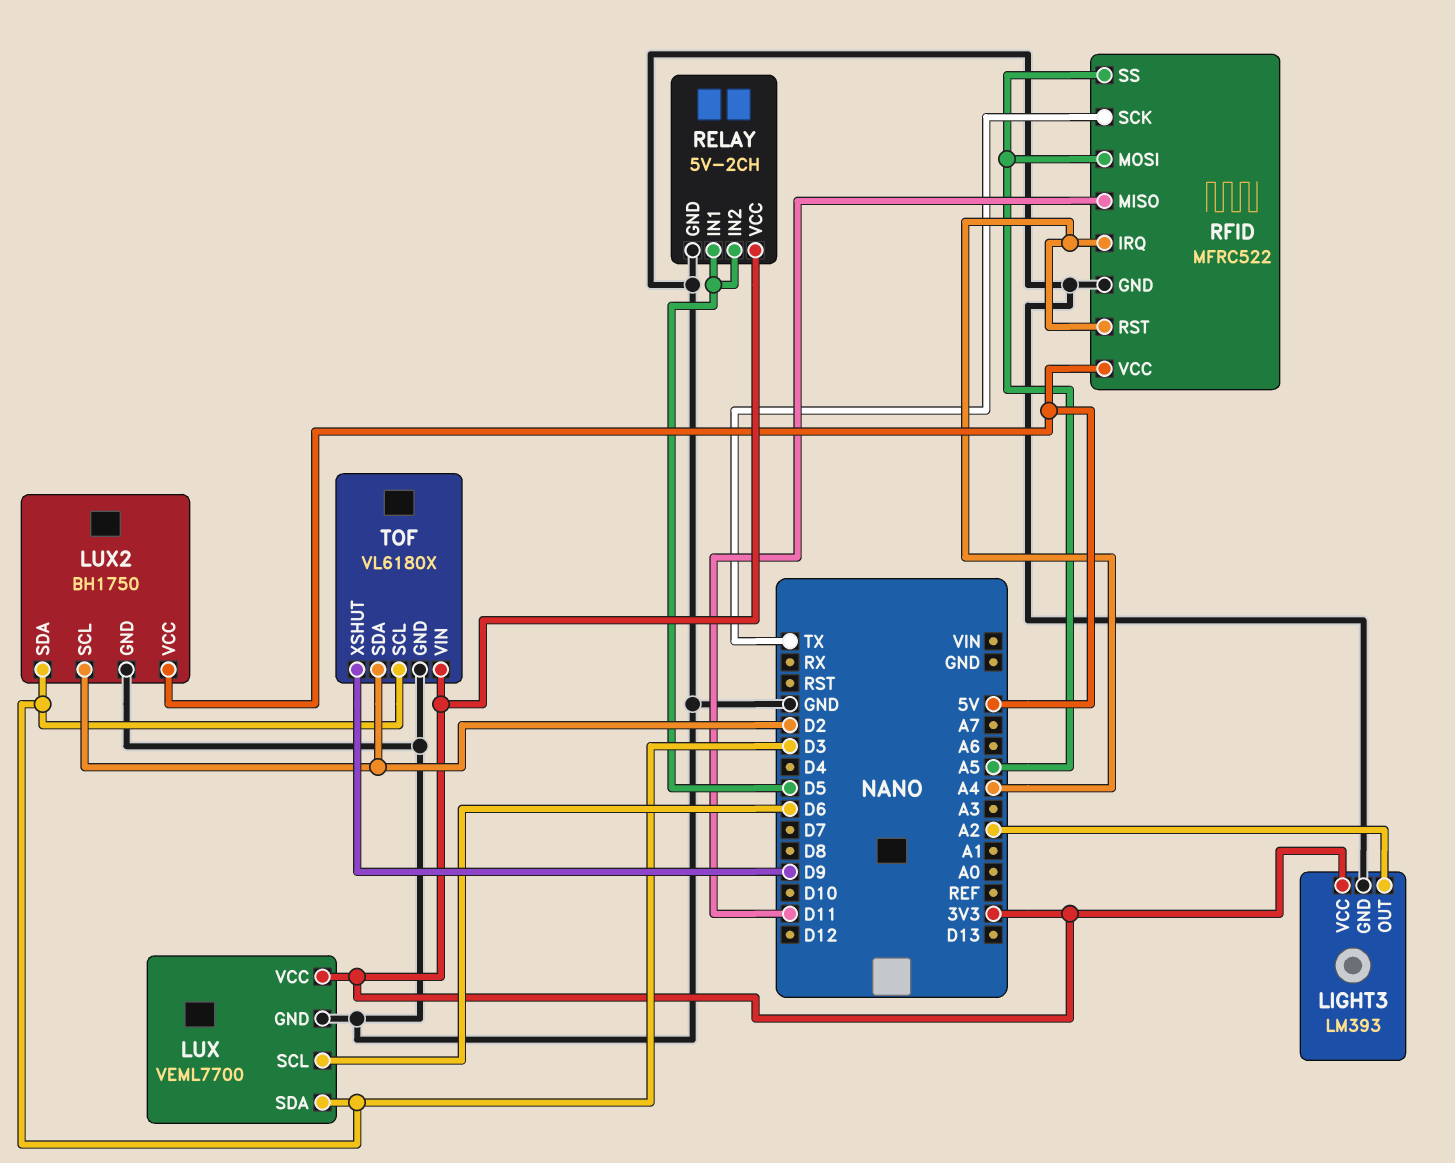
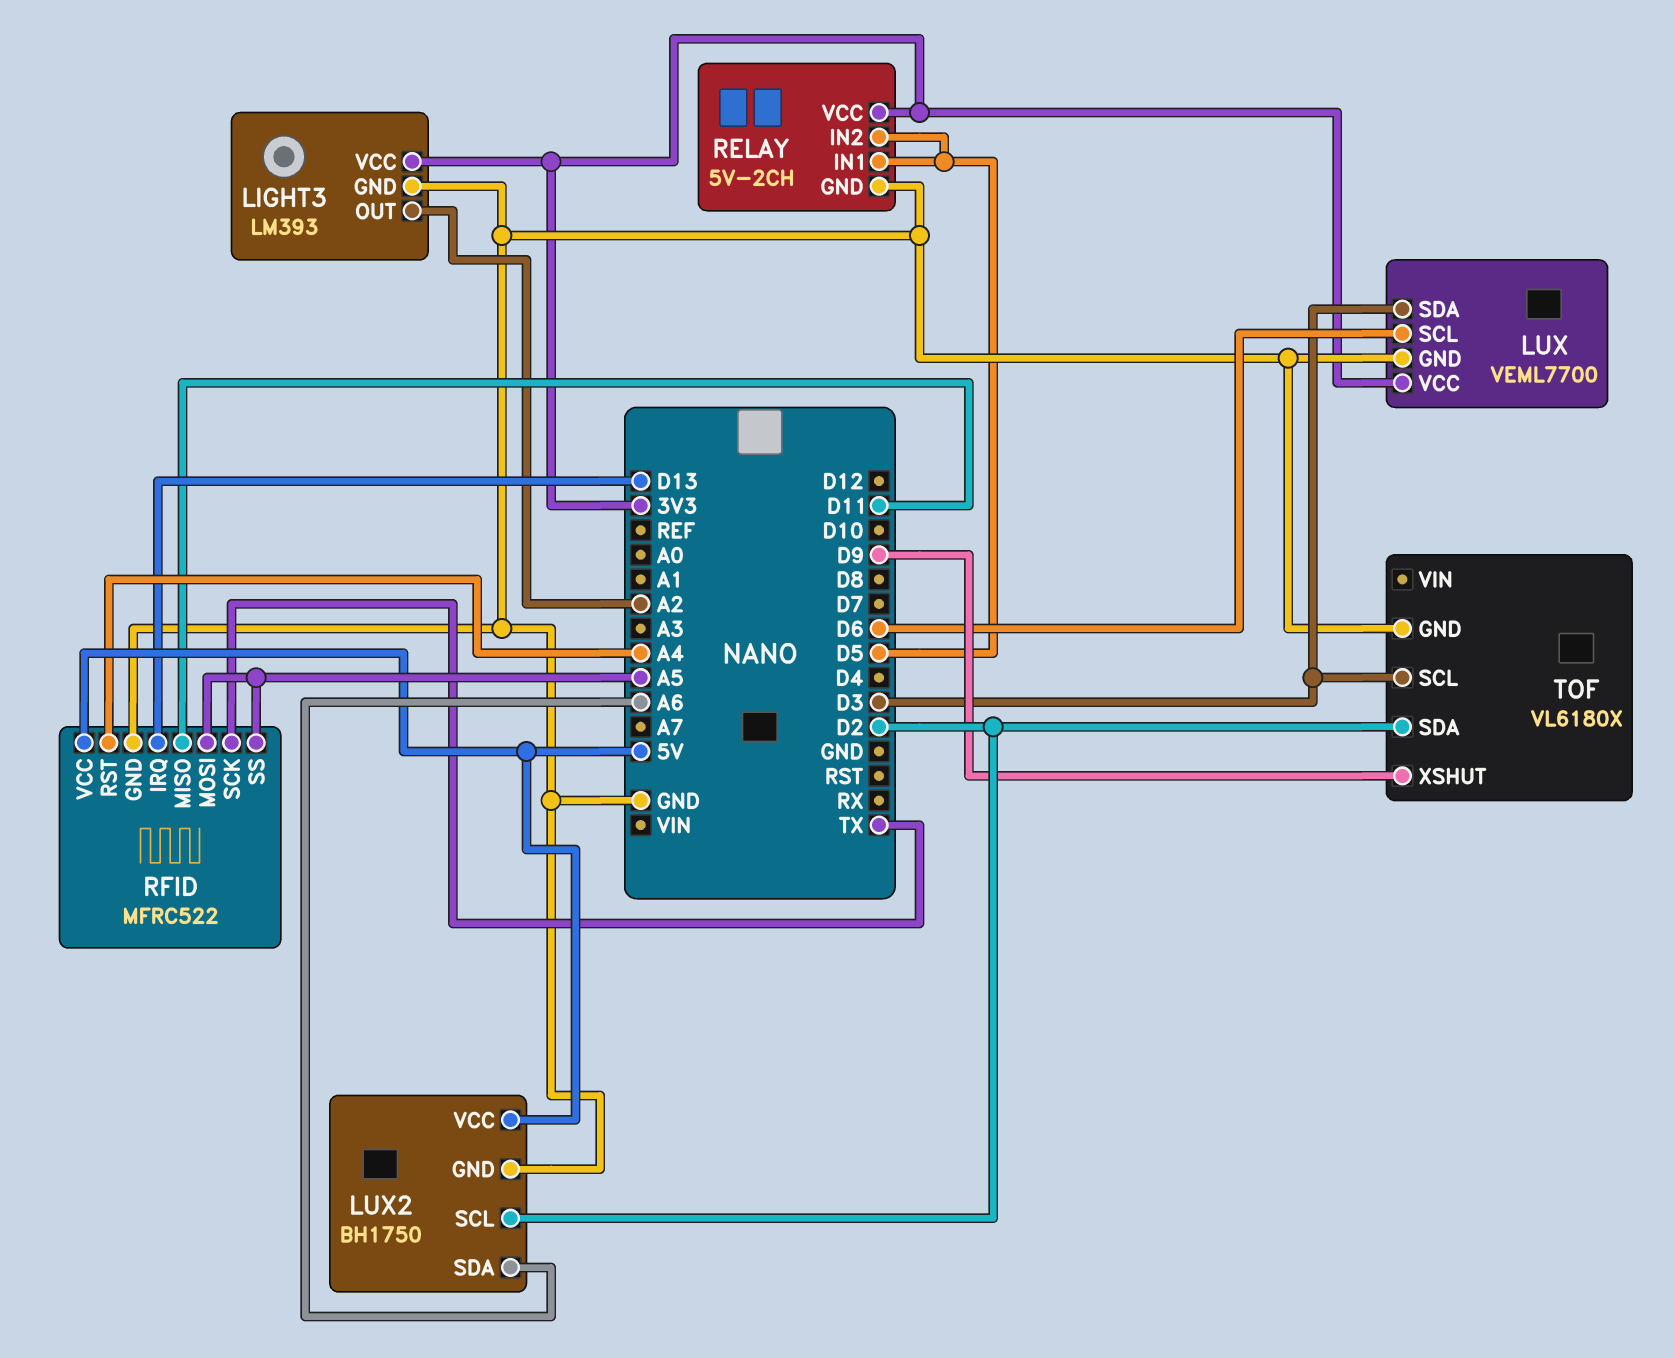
LUX2 pin SDA: D3 -> A6
RFID pin IRQ: A4 -> D13
TOF pin VIN: 3V3 -> none

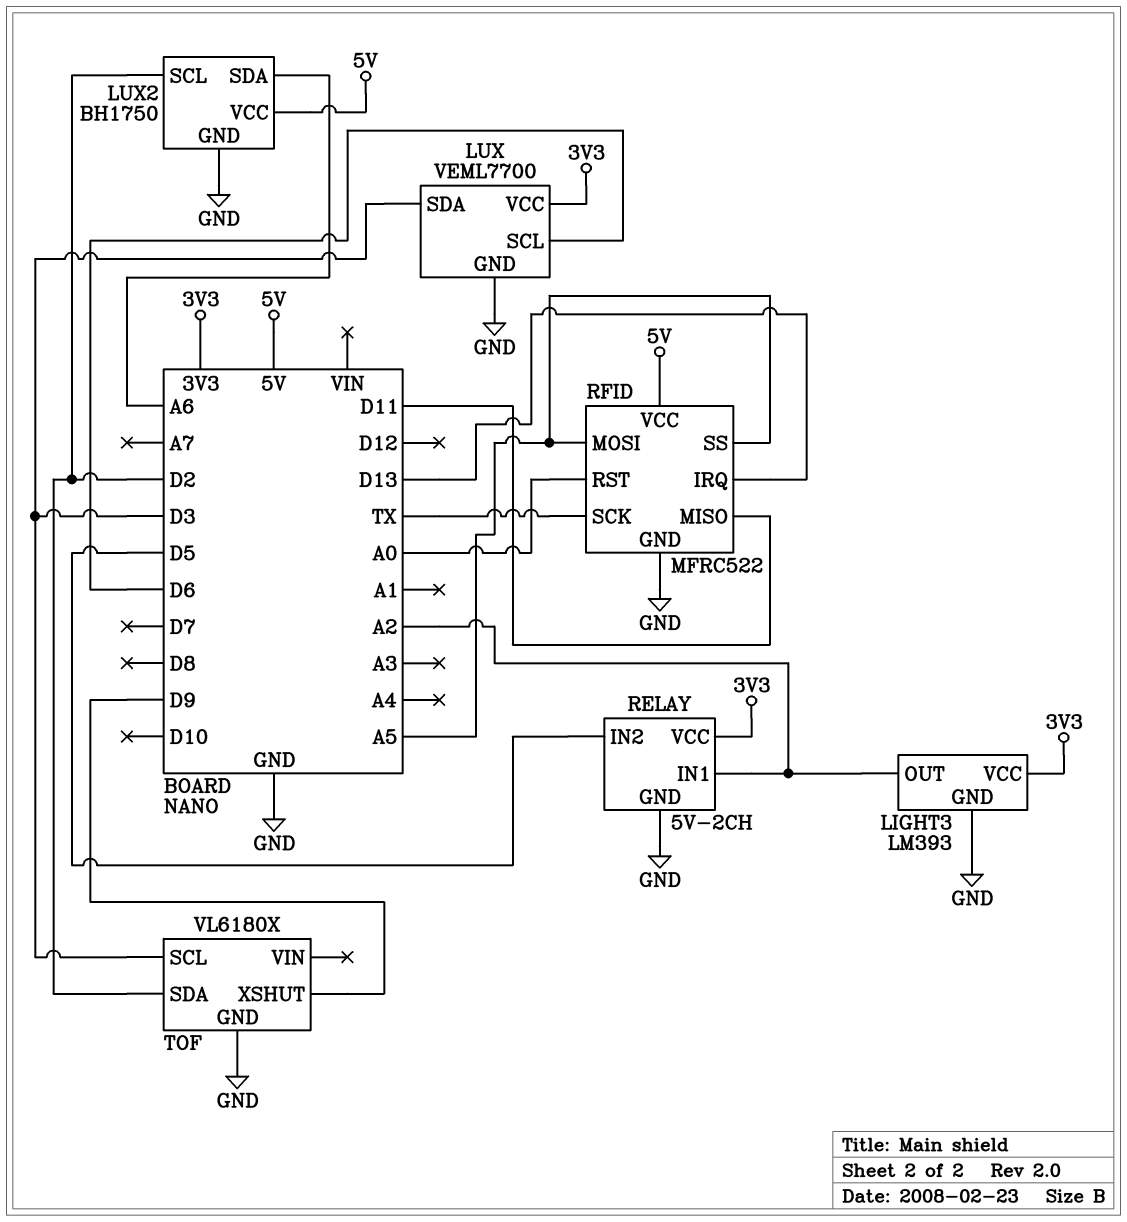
RELAY pin IN1: D5 -> A2
RFID pin RST: A4 -> A0

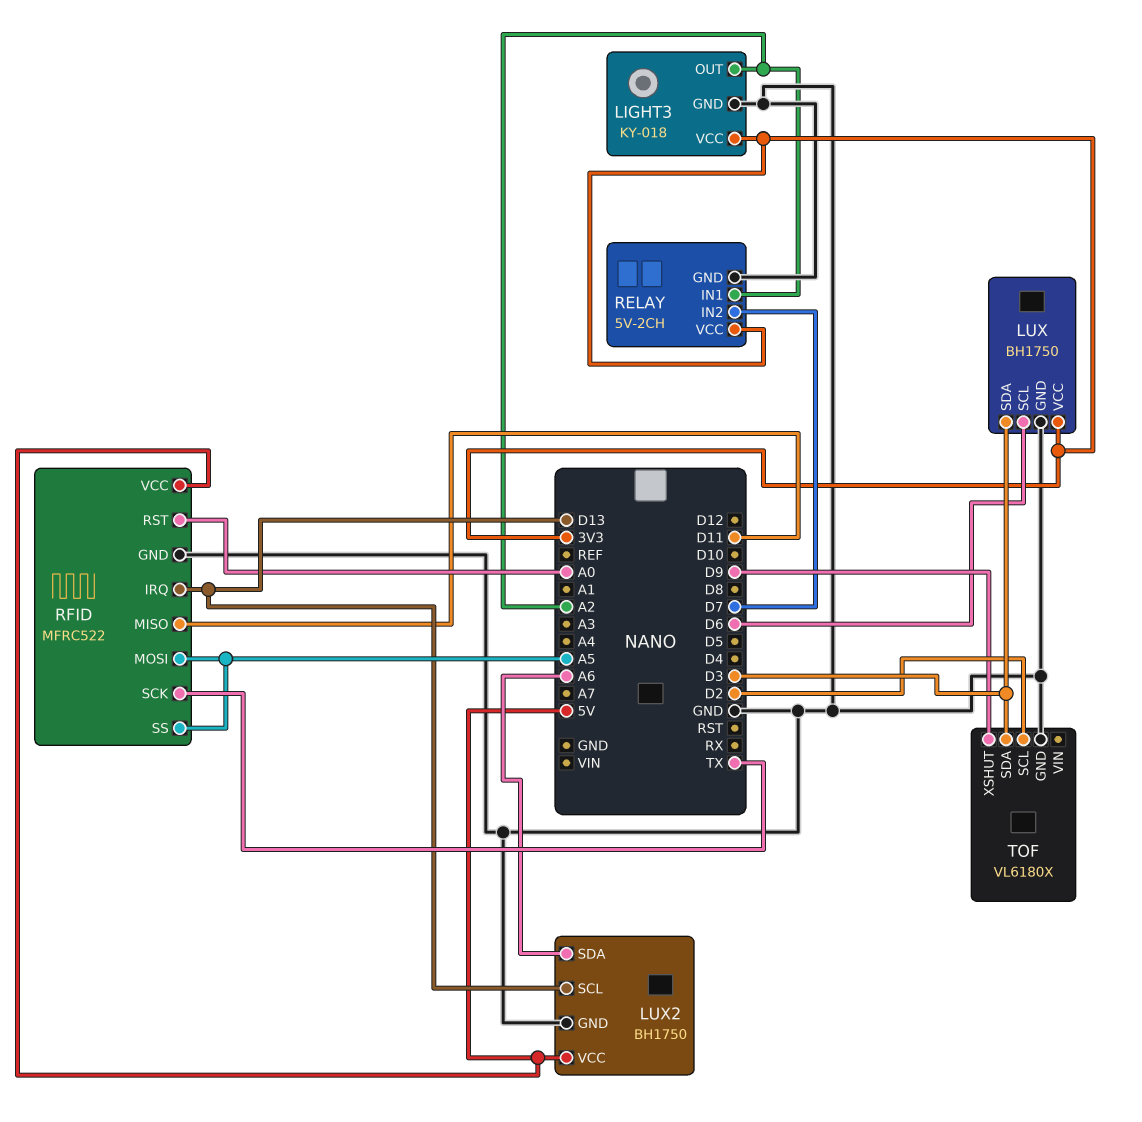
LIGHT3: LM393 -> KY-018
LUX: VEML7700 -> BH1750
LUX2 pin SCL: D2 -> D13
RELAY pin IN2: D5 -> D7
TOF pin SCL: D3 -> D2
TOF pin SDA: D2 -> D3

